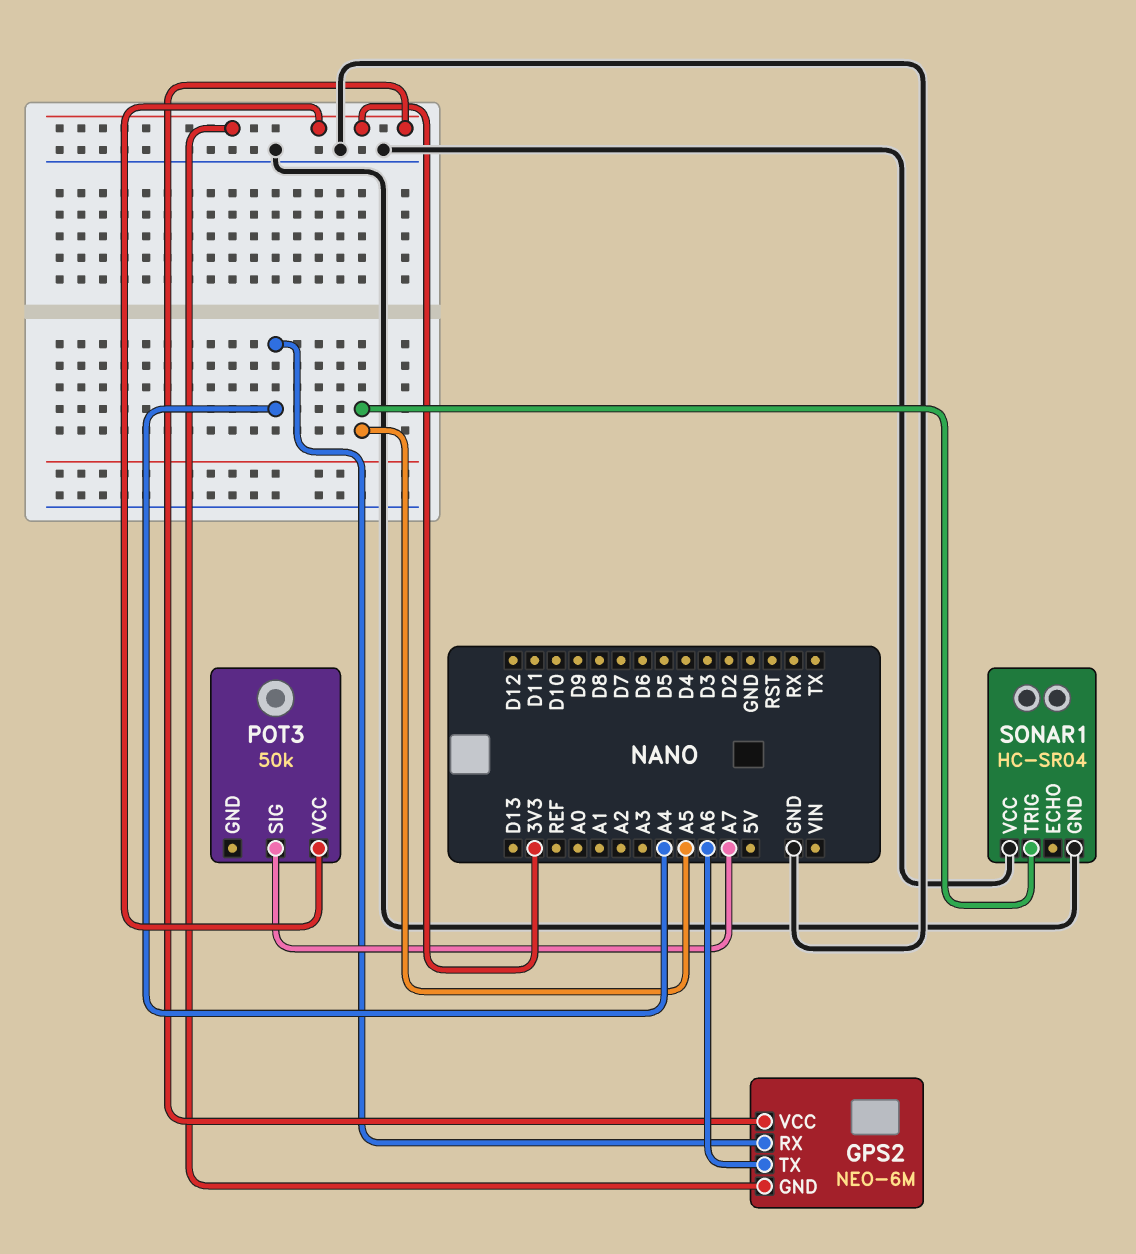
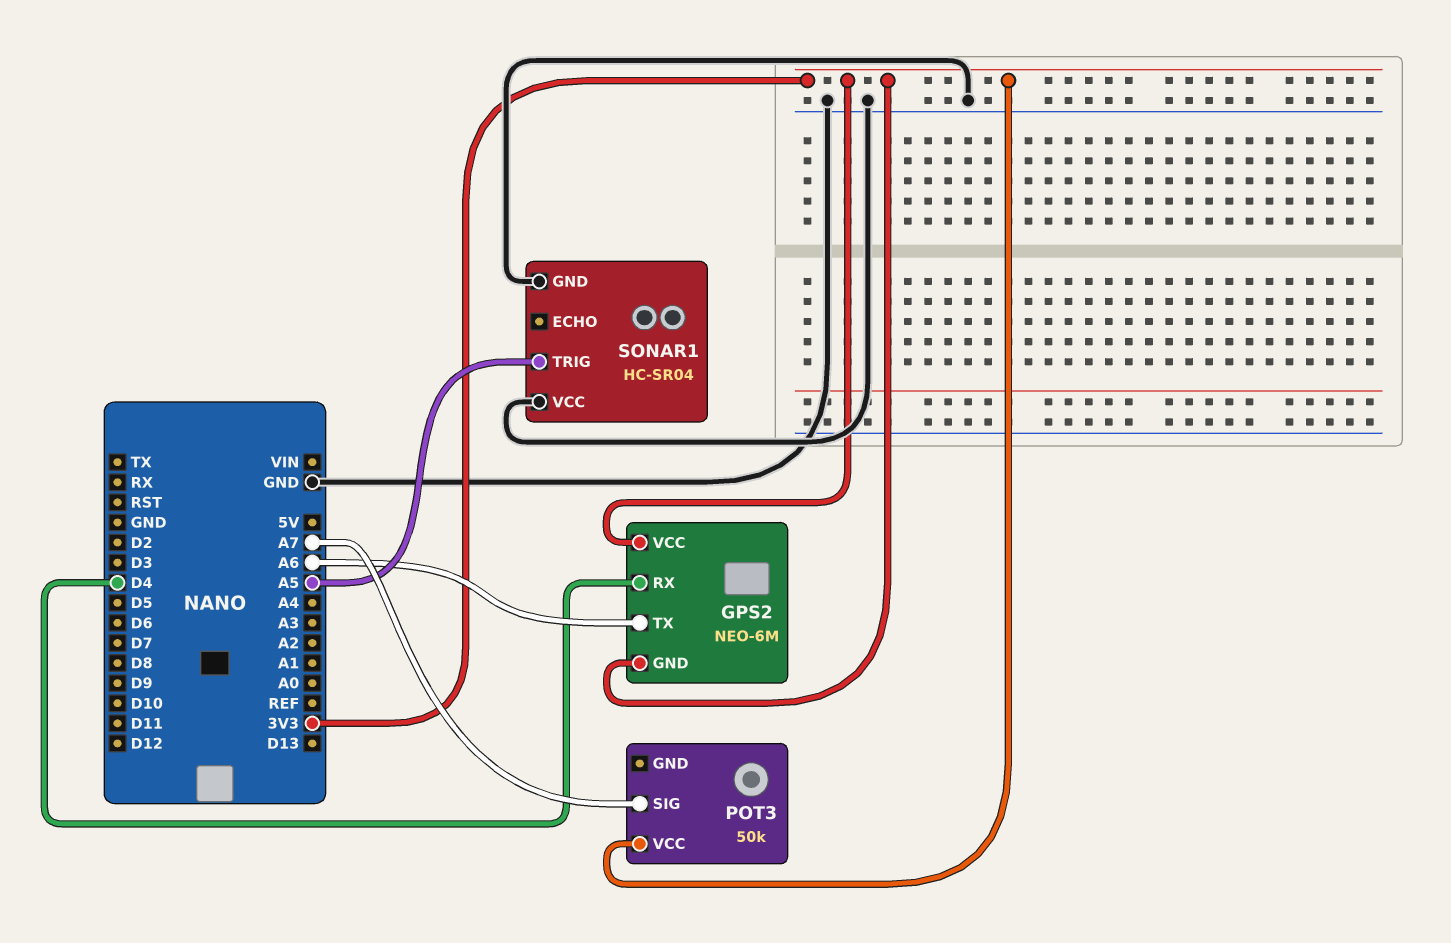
GPS2 pin RX: A4 -> D4

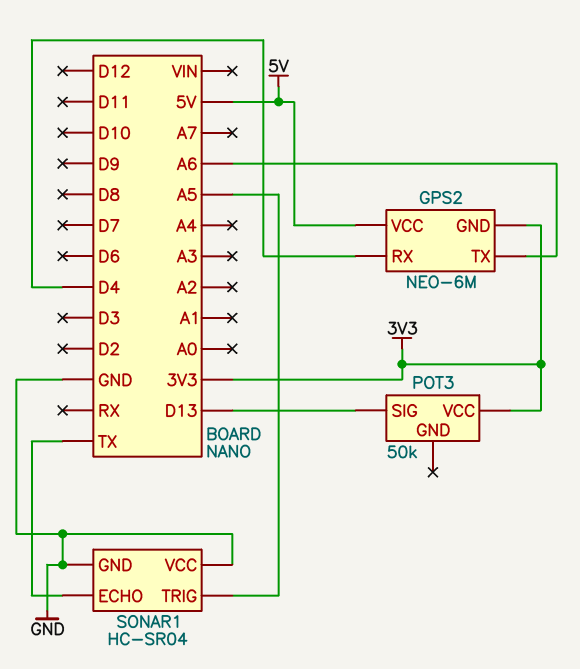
GPS2 pin VCC: 3V3 -> 5V
POT3 pin SIG: A7 -> D13
SONAR1 pin ECHO: none -> TX

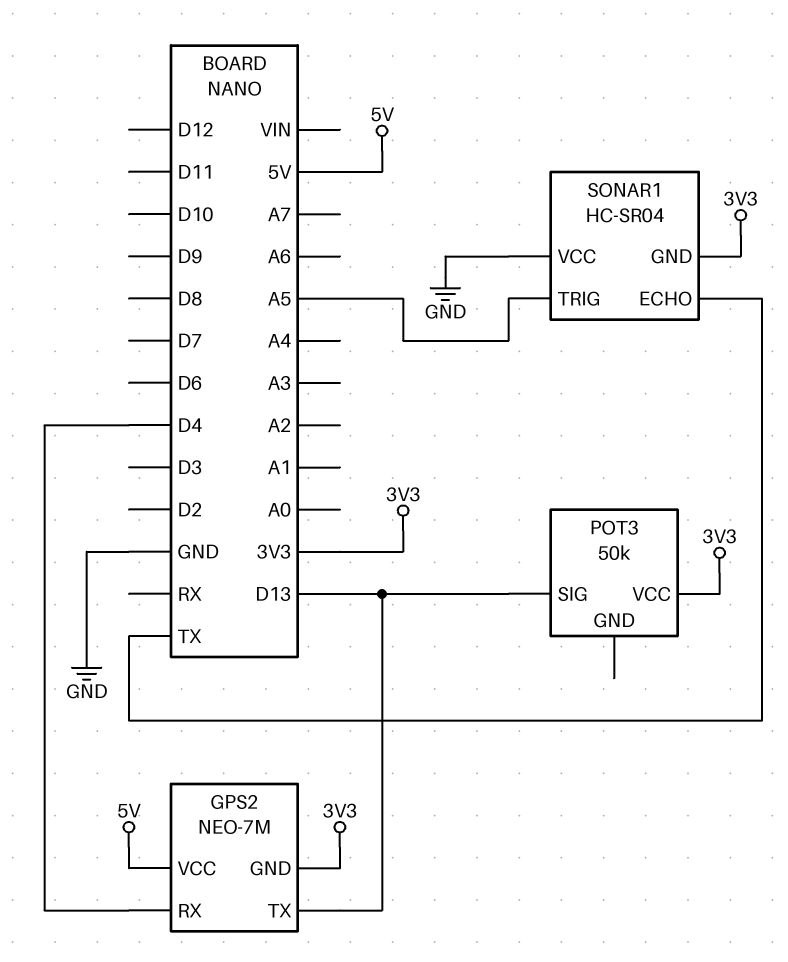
GPS2: NEO-6M -> NEO-7M
GPS2 pin TX: A6 -> D13
SONAR1 pin GND: GND -> 3V3

